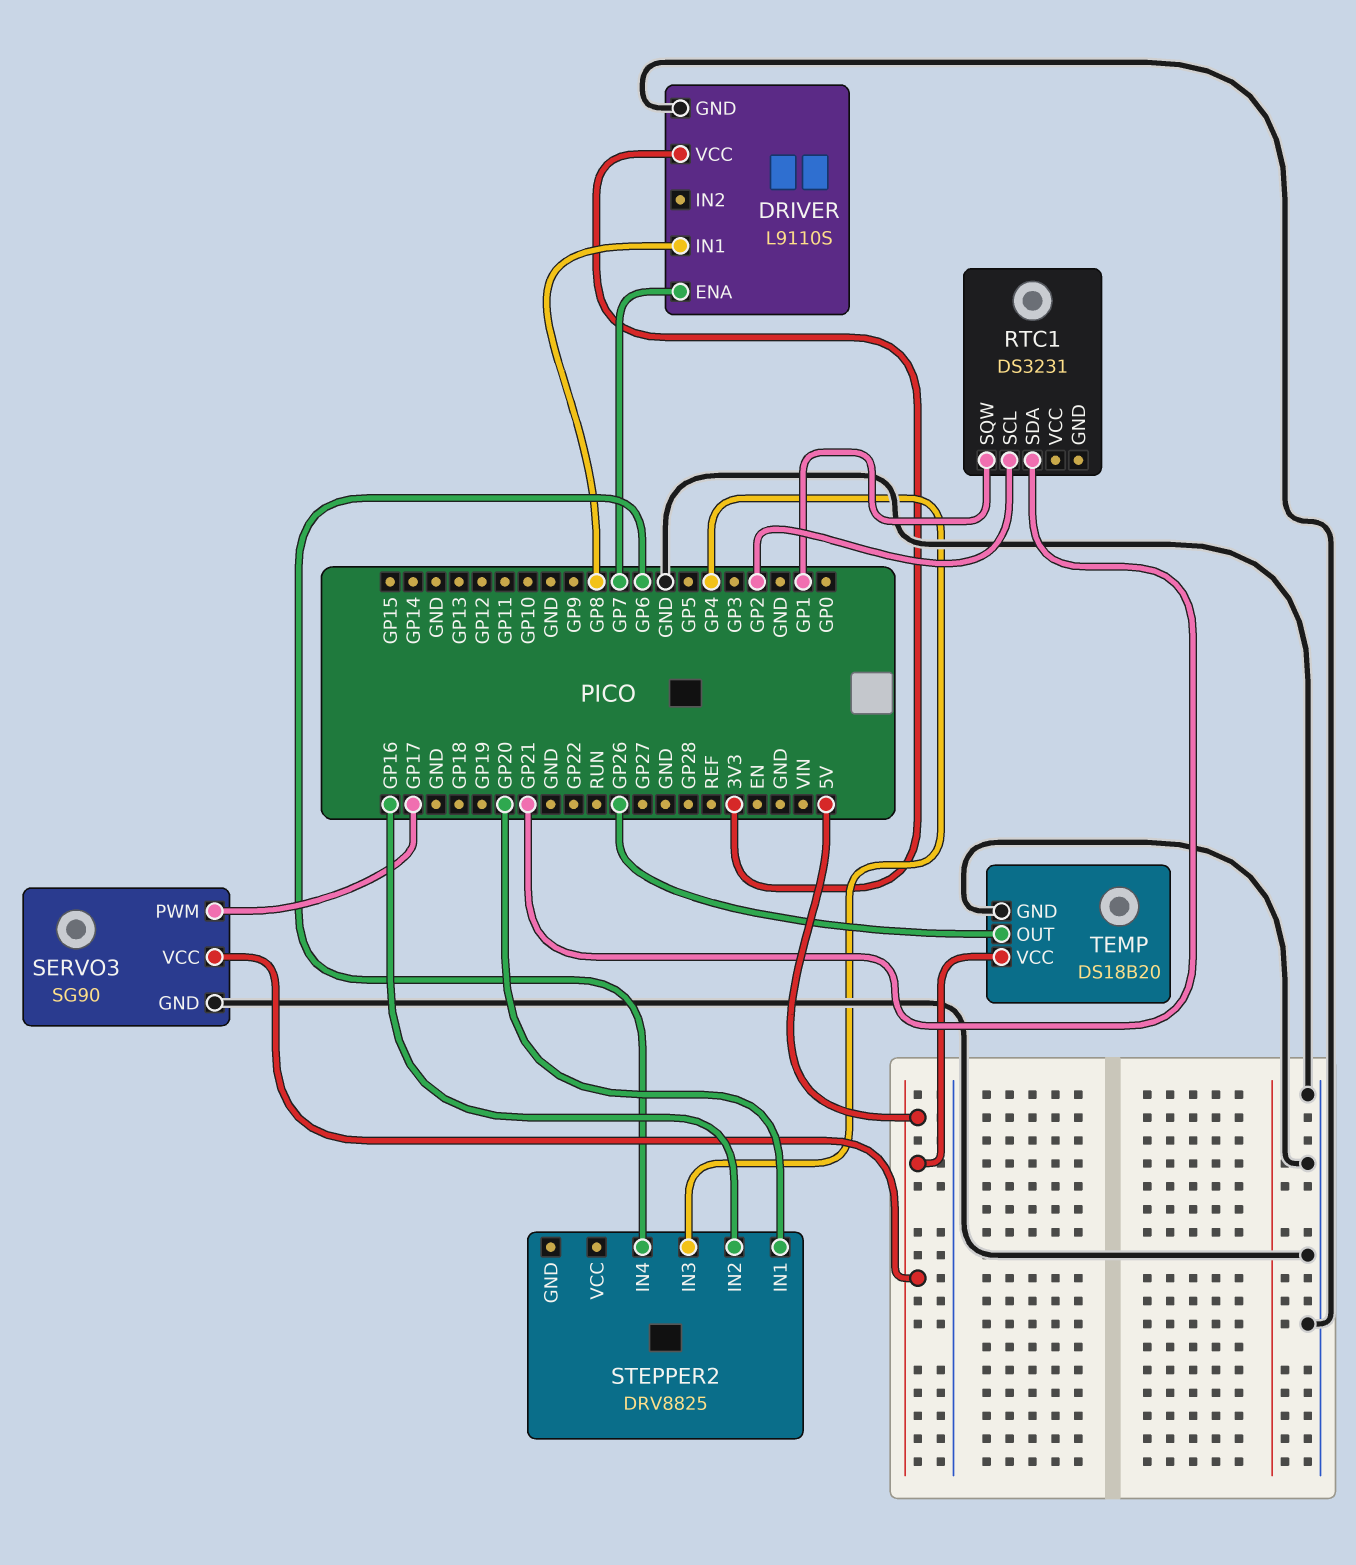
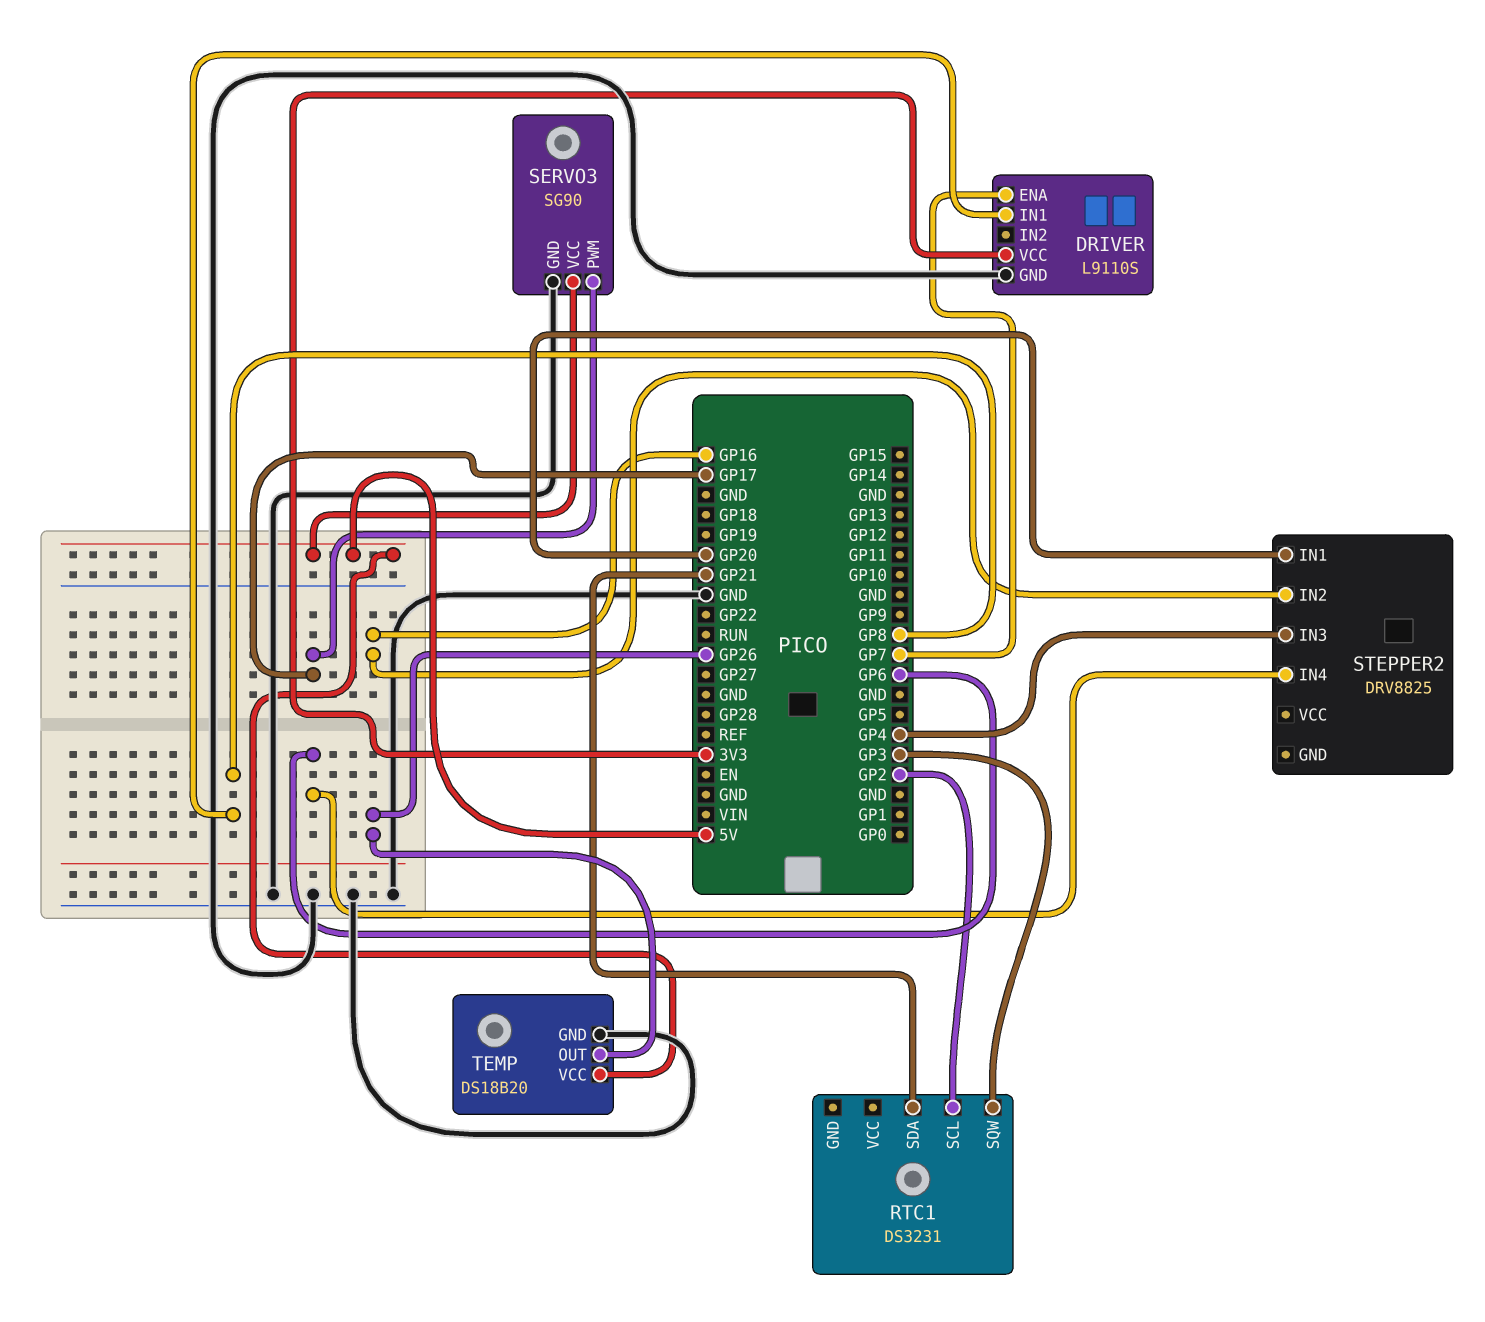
RTC1 pin SQW: GP1 -> GP3

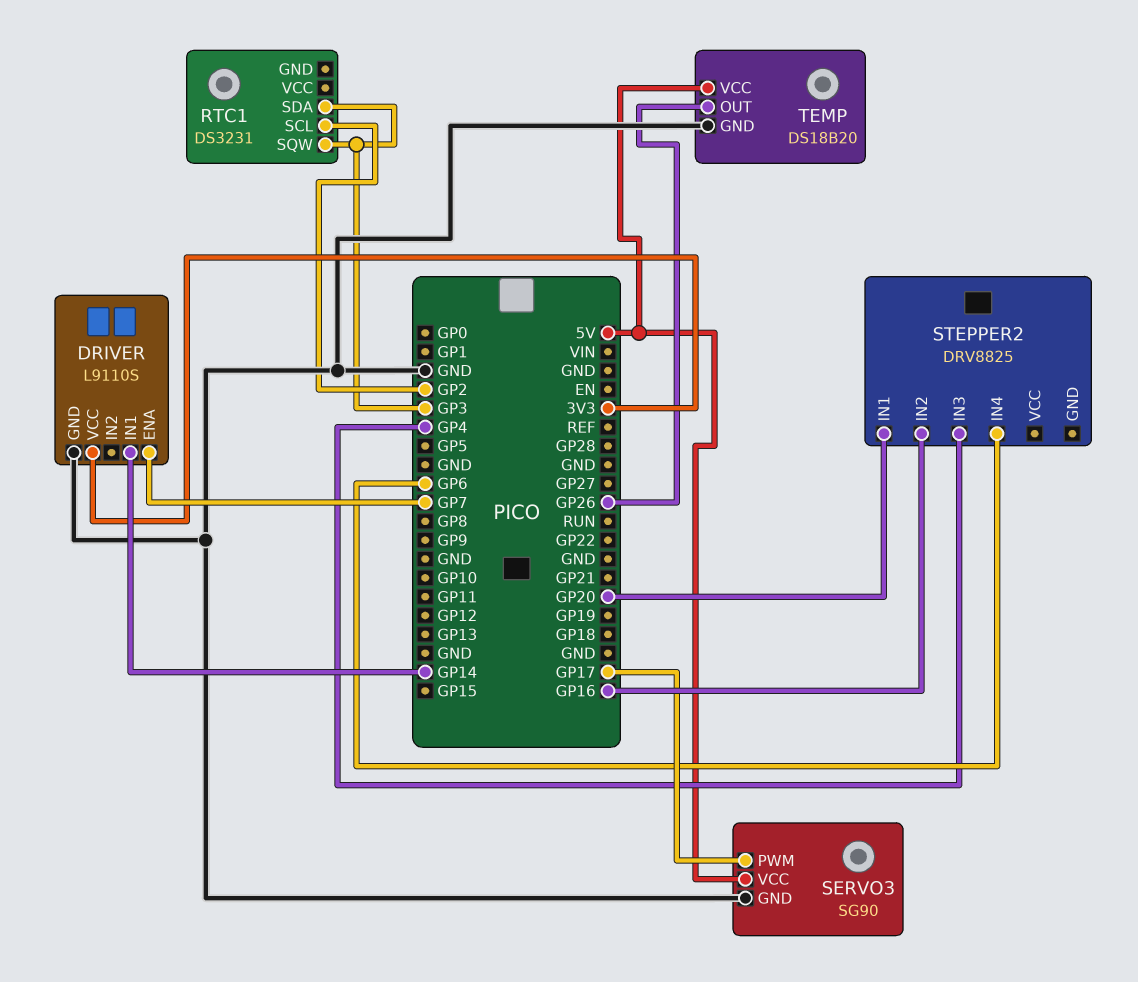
DRIVER pin IN1: GP8 -> GP14
RTC1 pin SDA: GP21 -> GP3

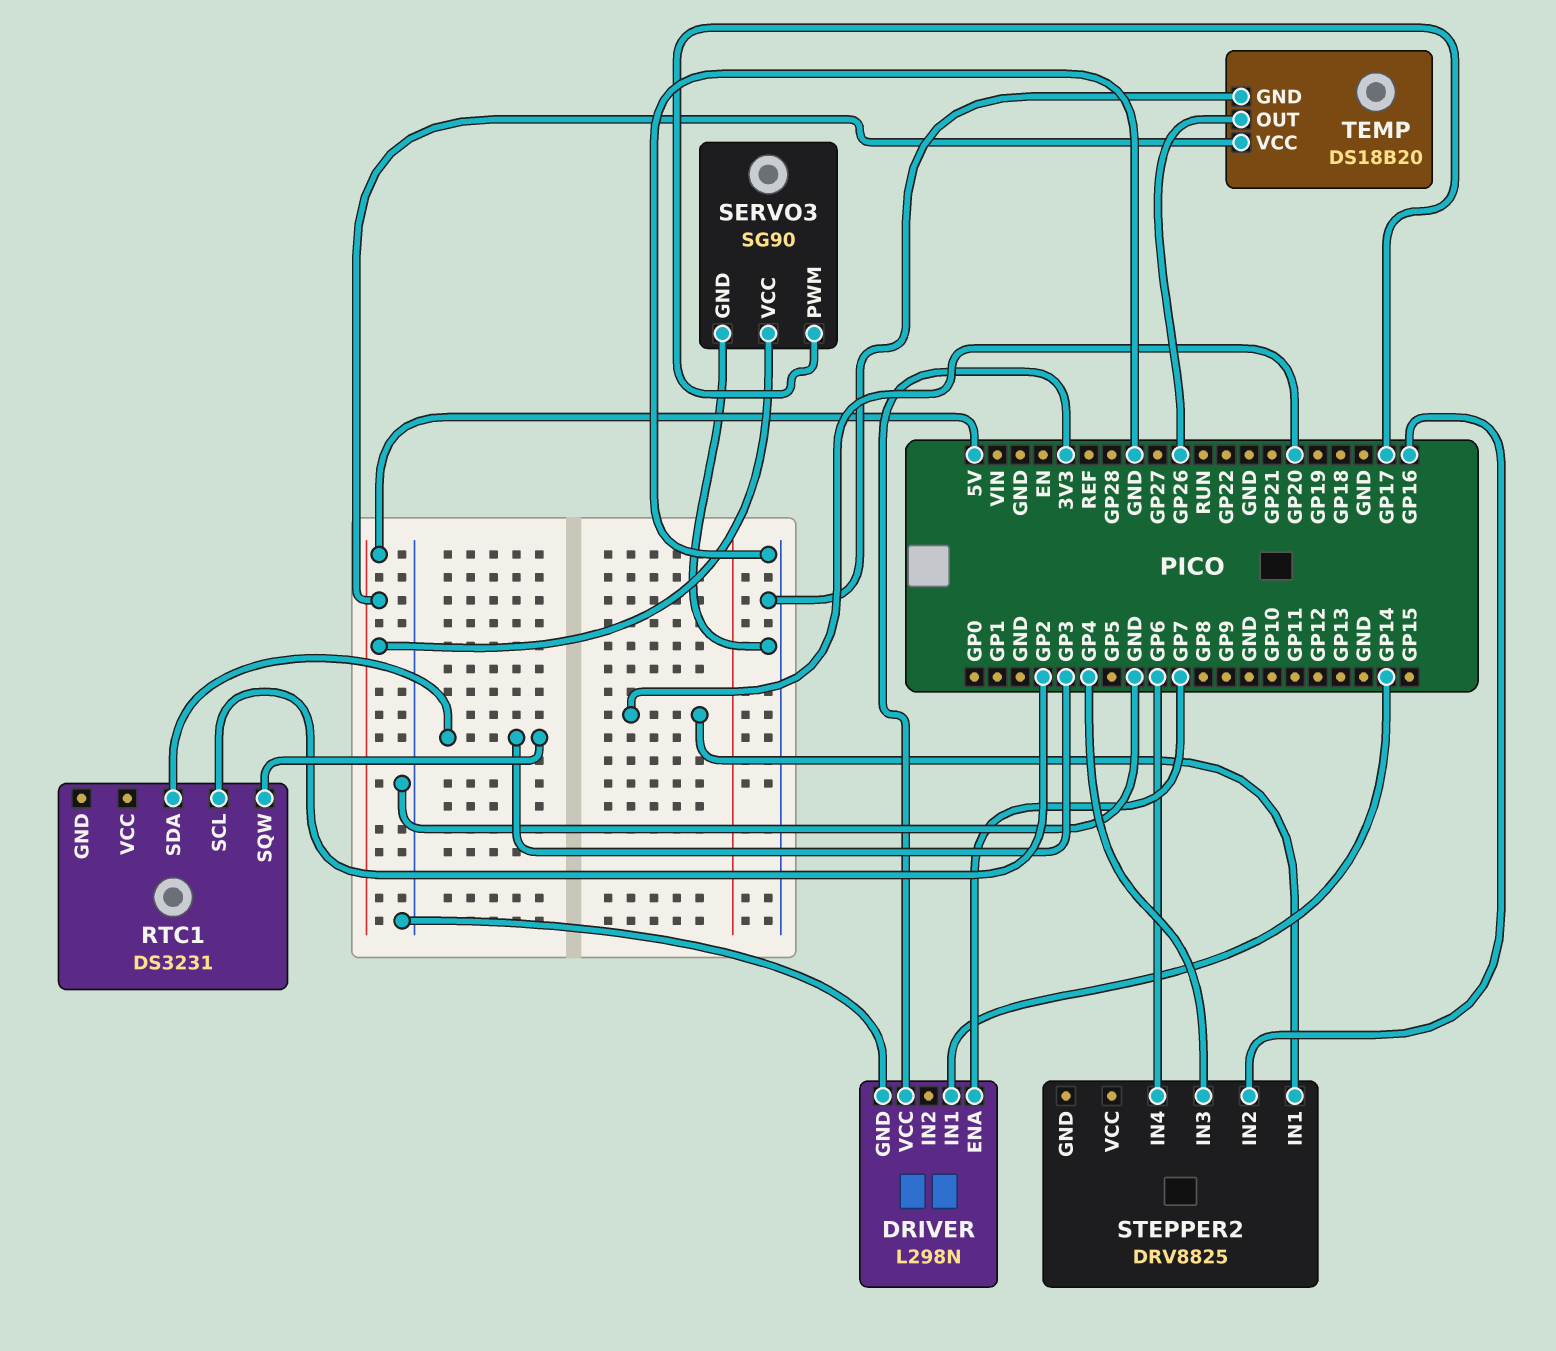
DRIVER: L9110S -> L298N

